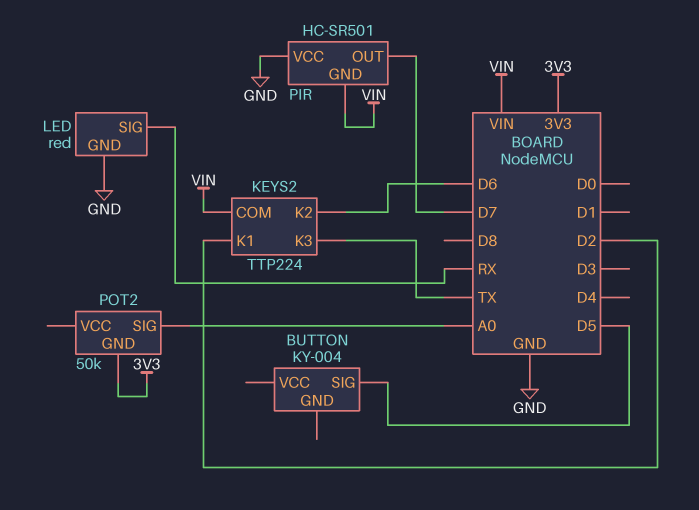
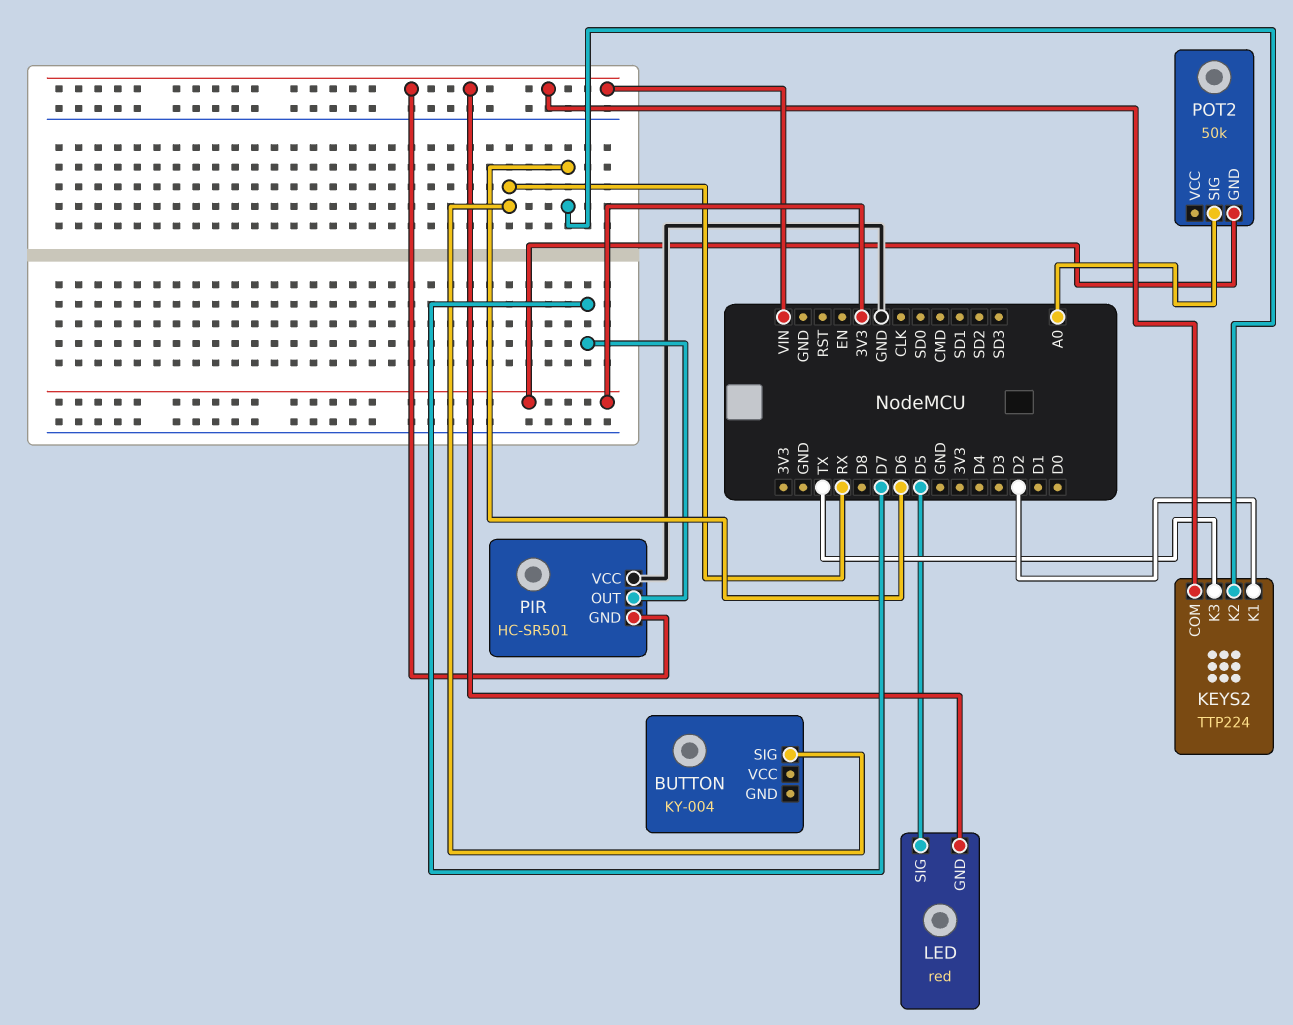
BUTTON pin SIG: D5 -> RX
LED pin GND: GND -> VIN
LED pin SIG: RX -> D5

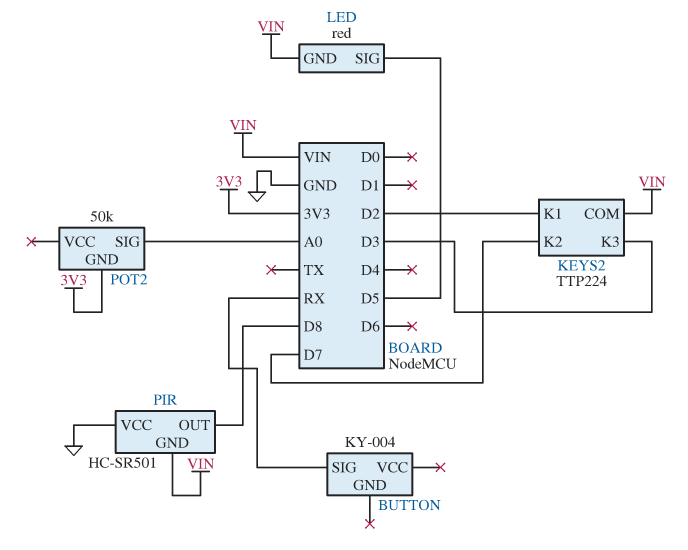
KEYS2 pin K2: D6 -> D7
KEYS2 pin K3: TX -> D3
PIR pin OUT: D7 -> D8

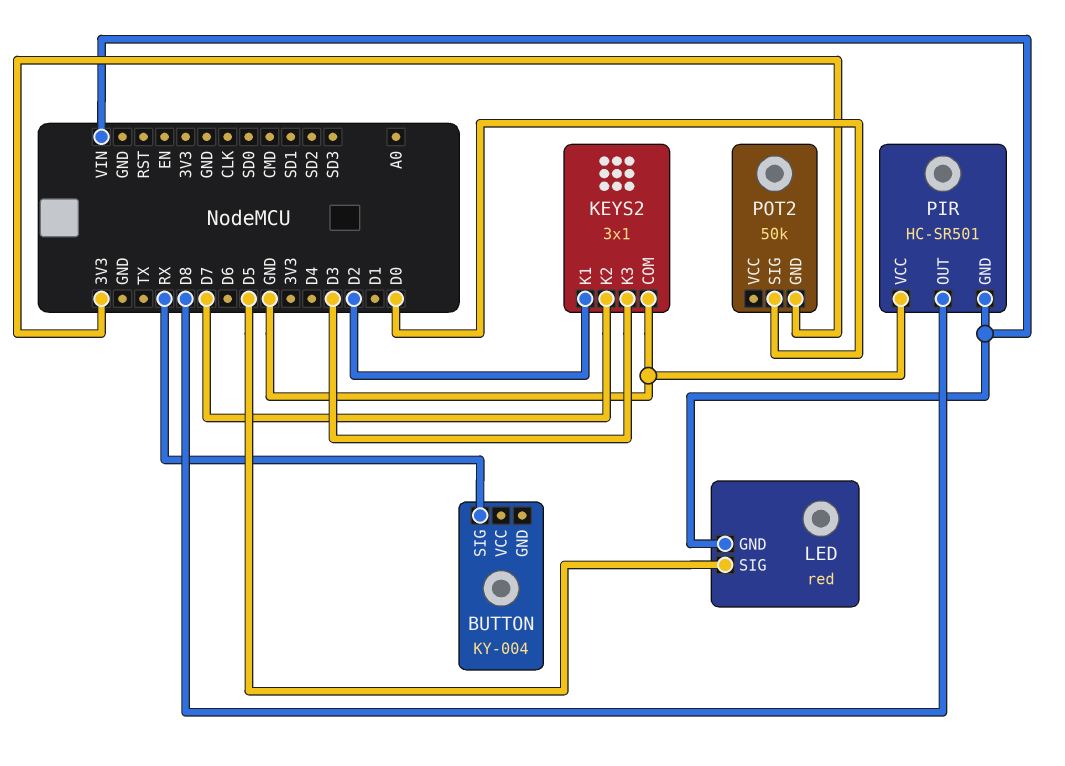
KEYS2: TTP224 -> 3x1
KEYS2 pin COM: VIN -> GND
POT2 pin SIG: A0 -> D0

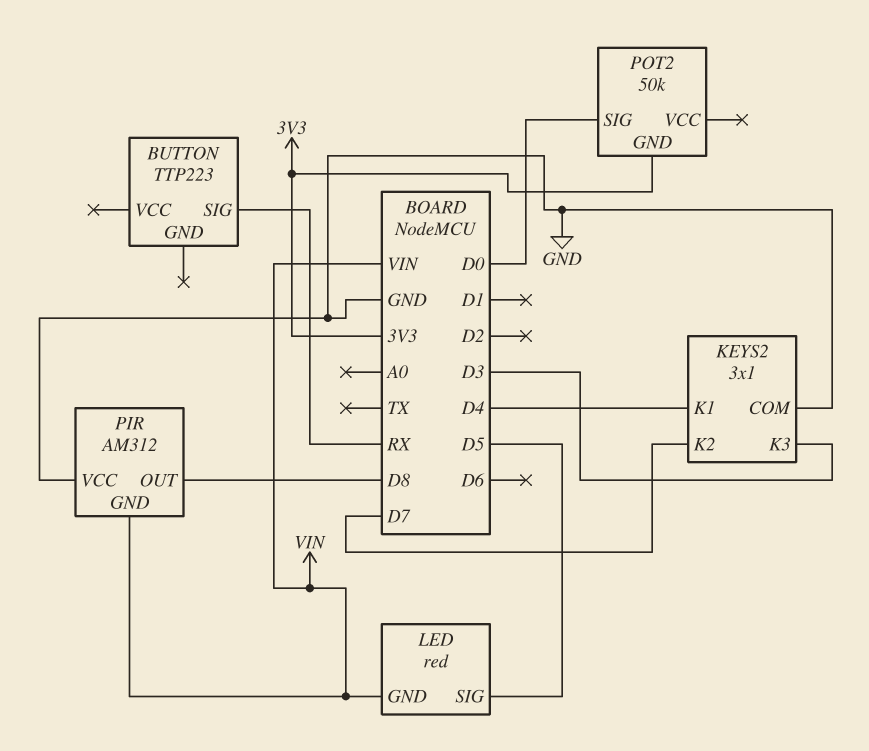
BUTTON: KY-004 -> TTP223
KEYS2 pin K1: D2 -> D4
PIR: HC-SR501 -> AM312

